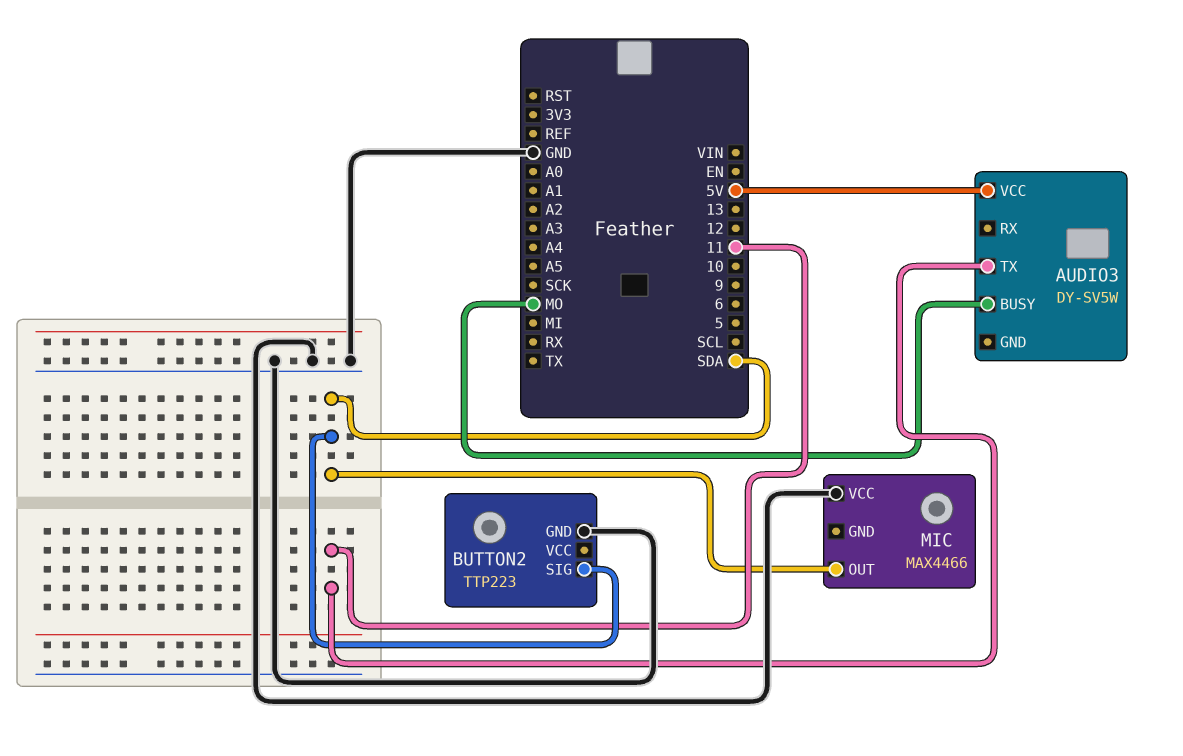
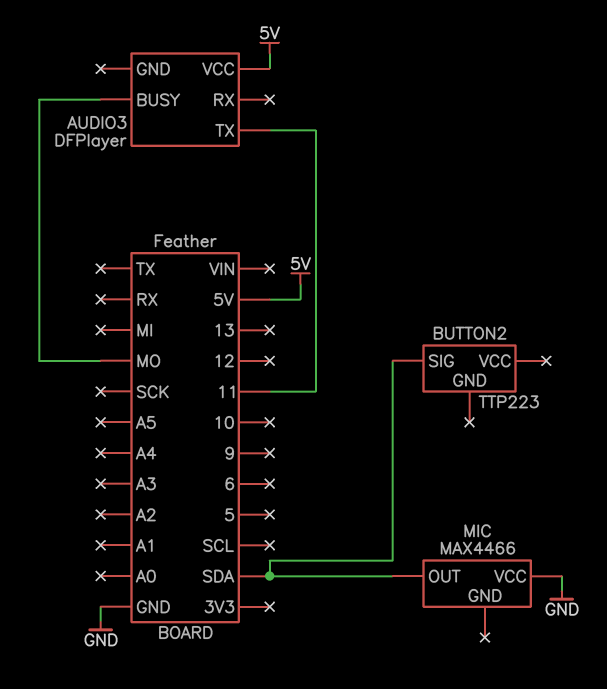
AUDIO3: DY-SV5W -> DFPlayer
BUTTON2 pin GND: GND -> none

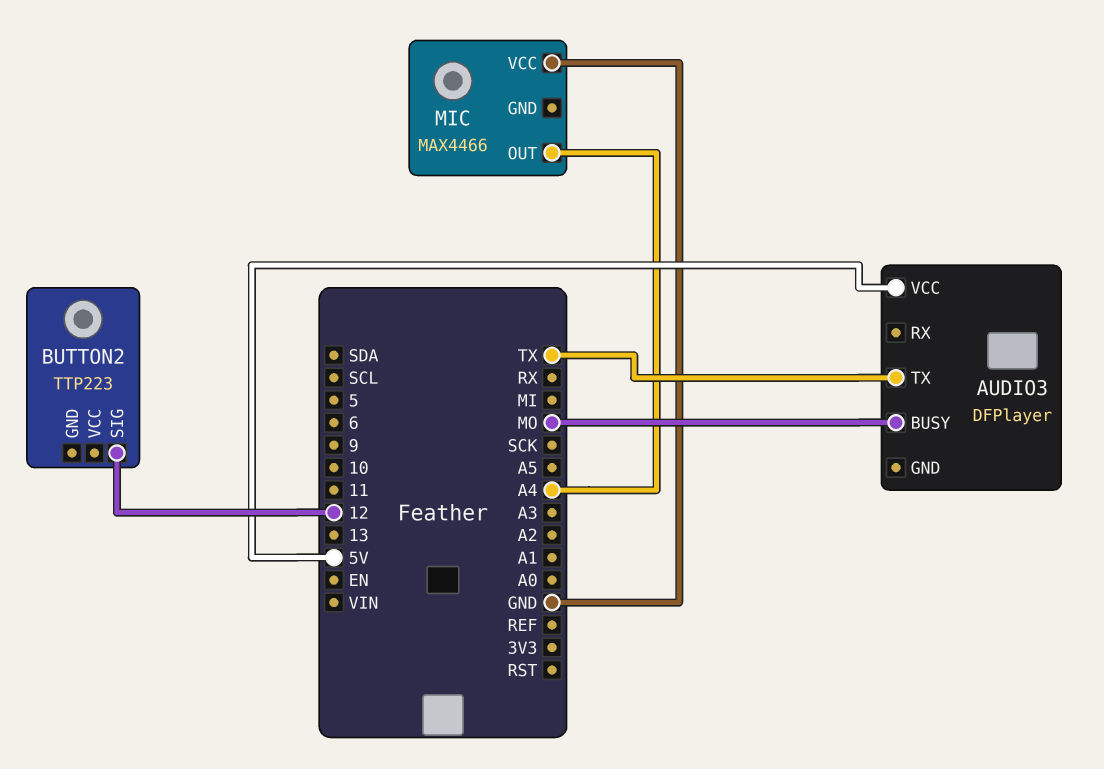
AUDIO3 pin TX: 11 -> TX
BUTTON2 pin SIG: SDA -> 12
MIC pin OUT: SDA -> A4

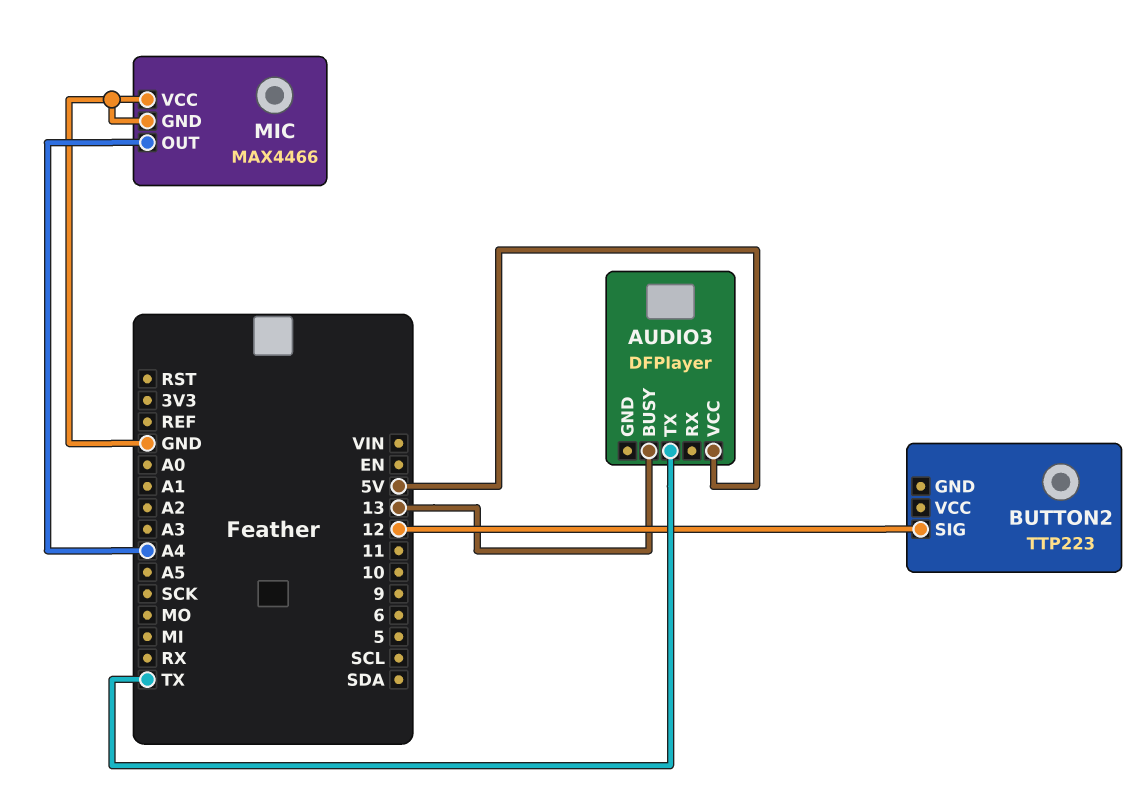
AUDIO3 pin BUSY: MO -> 13
MIC pin GND: none -> GND

